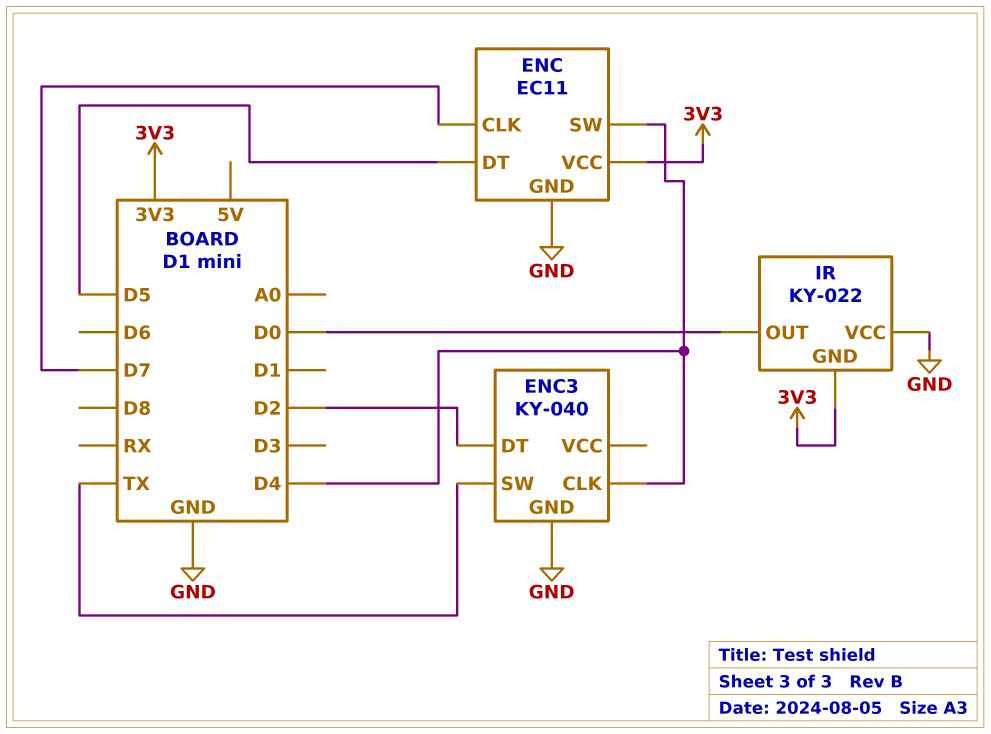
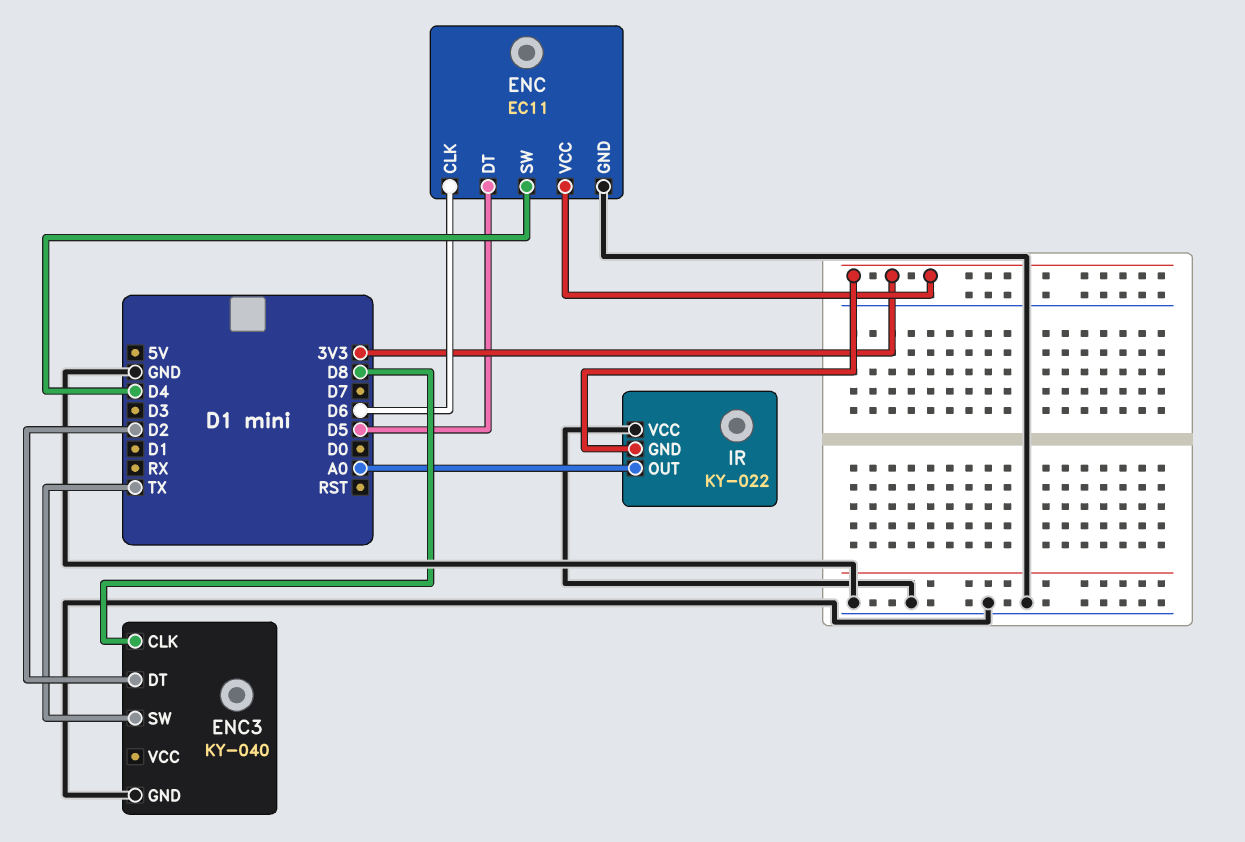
ENC pin CLK: D7 -> D6
ENC3 pin CLK: D4 -> D8
IR pin OUT: D0 -> A0

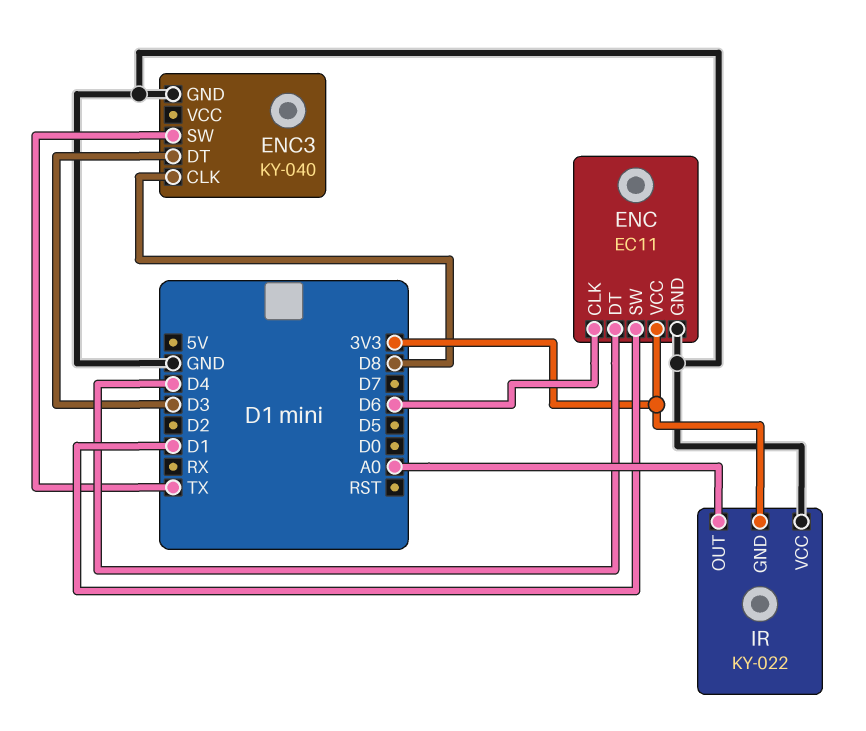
ENC pin DT: D5 -> D4
ENC pin SW: D4 -> D1
ENC3 pin DT: D2 -> D3

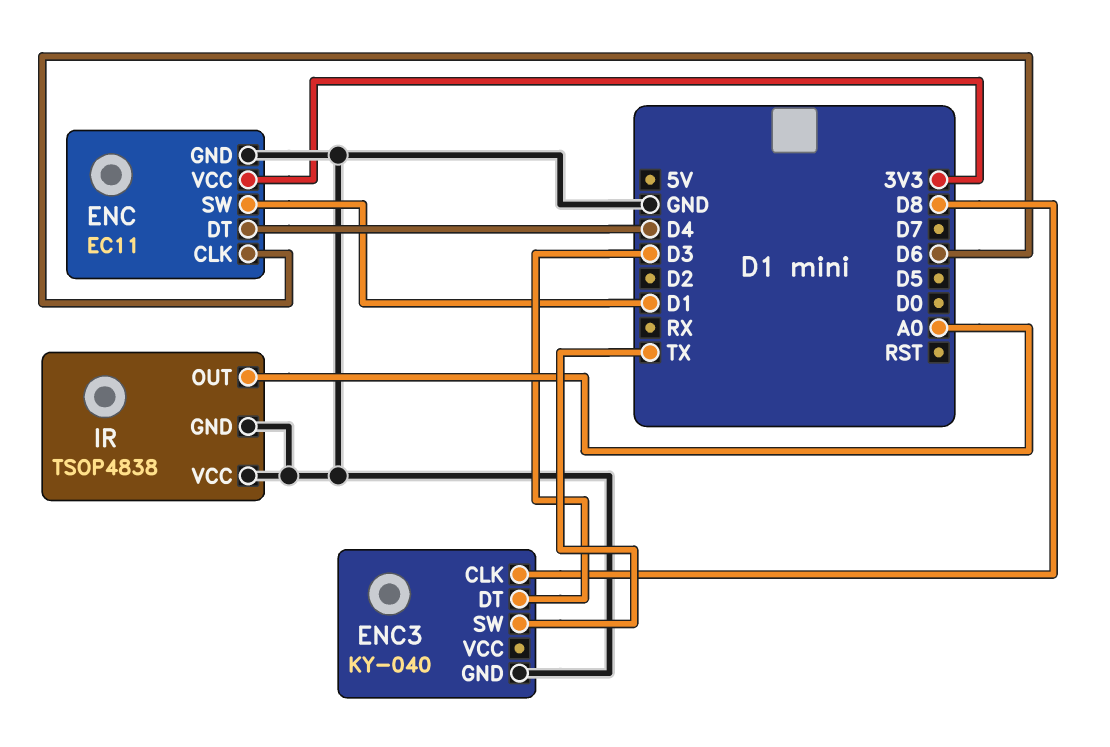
IR: KY-022 -> TSOP4838
IR pin GND: 3V3 -> GND

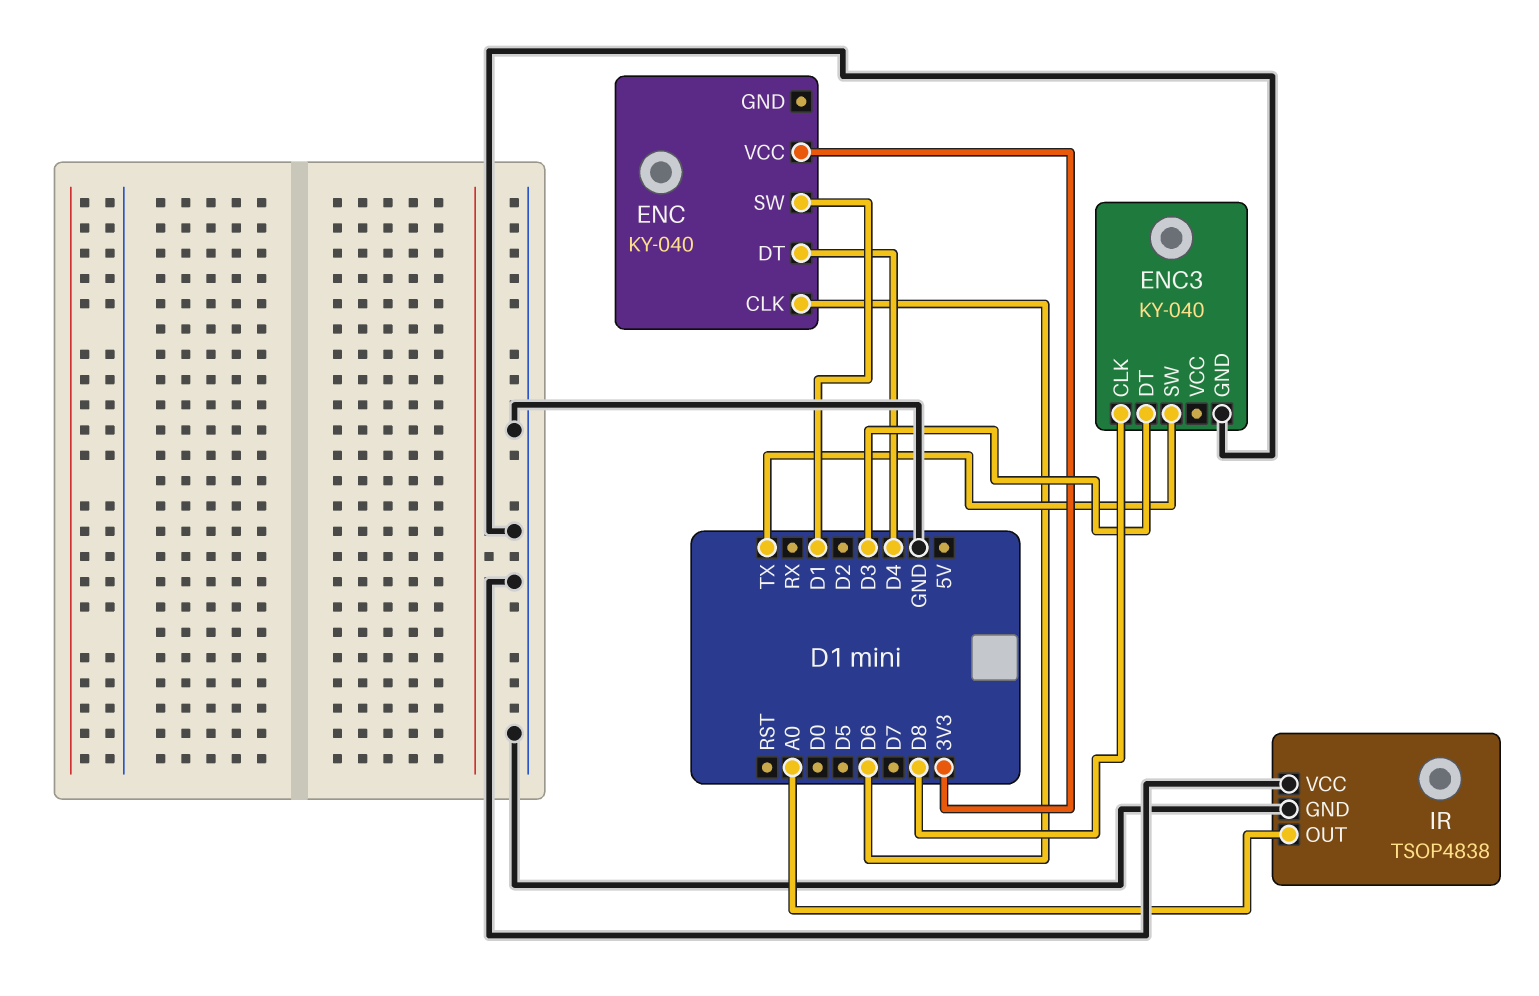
ENC: EC11 -> KY-040
ENC pin GND: GND -> none

